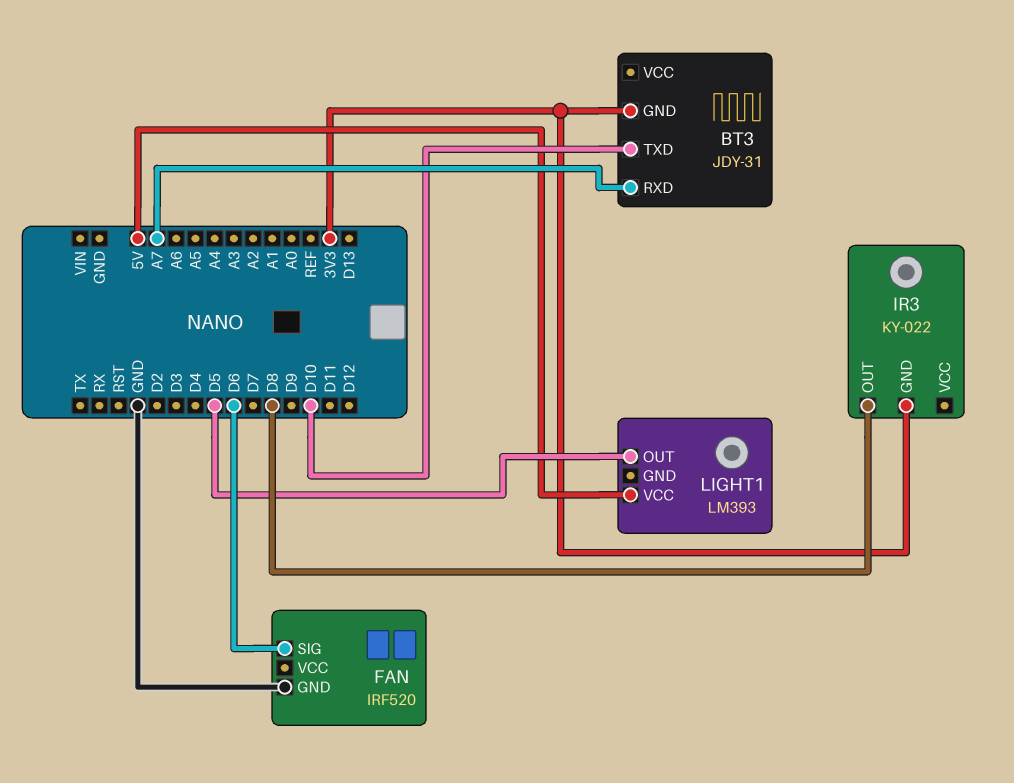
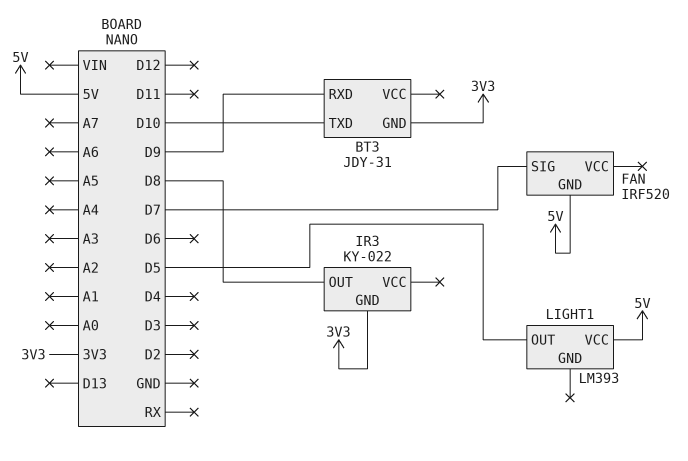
BT3 pin RXD: A7 -> D9
FAN pin GND: GND -> 5V
FAN pin SIG: D6 -> D7

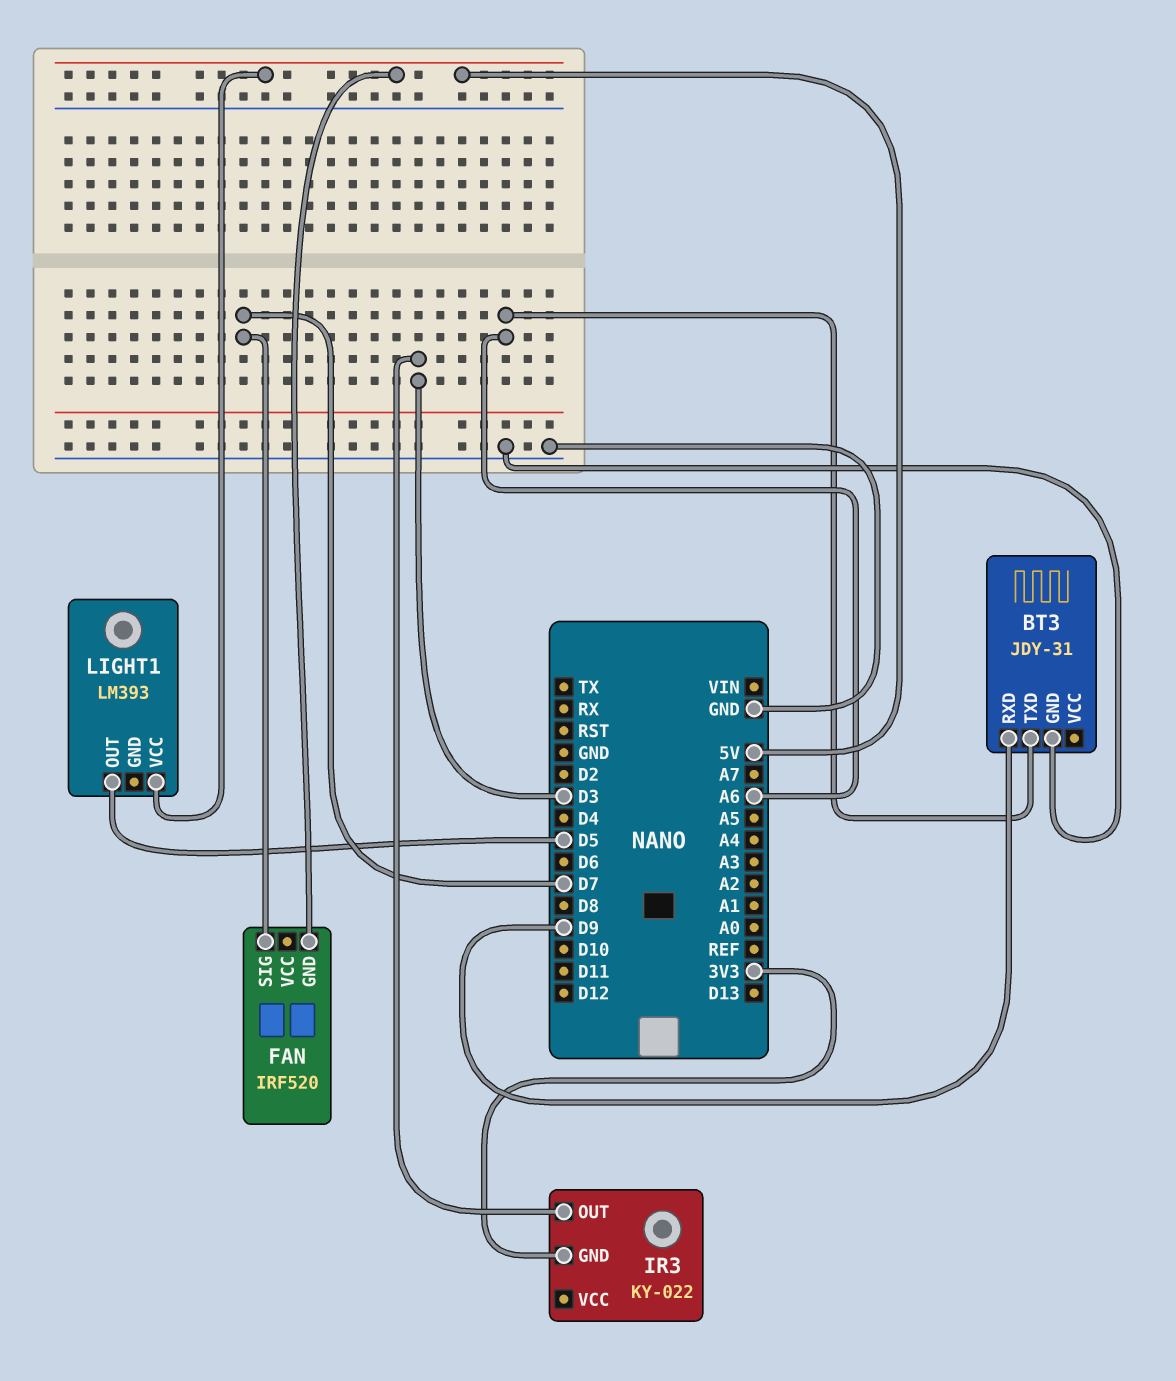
BT3 pin GND: 3V3 -> GND
BT3 pin TXD: D10 -> A6
IR3 pin OUT: D8 -> D3

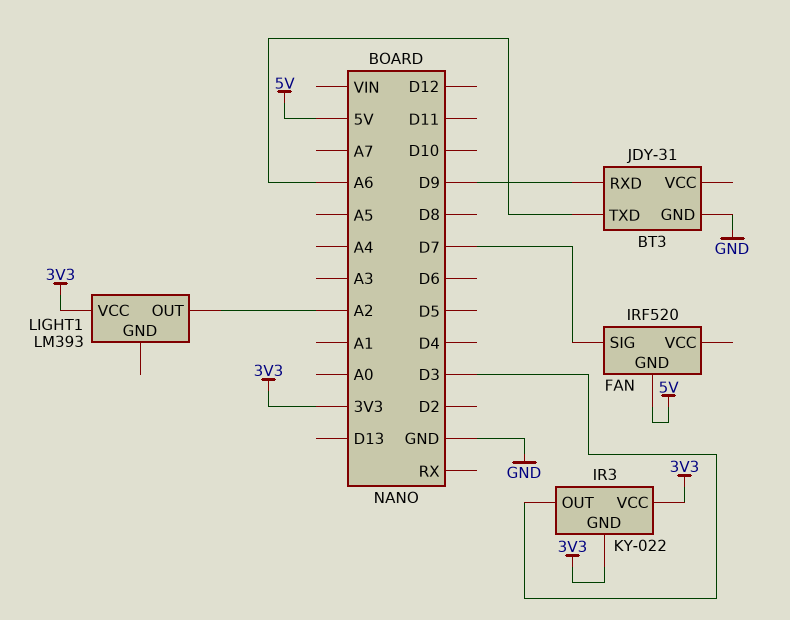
IR3 pin VCC: none -> 3V3
LIGHT1 pin OUT: D5 -> A2
LIGHT1 pin VCC: 5V -> 3V3

